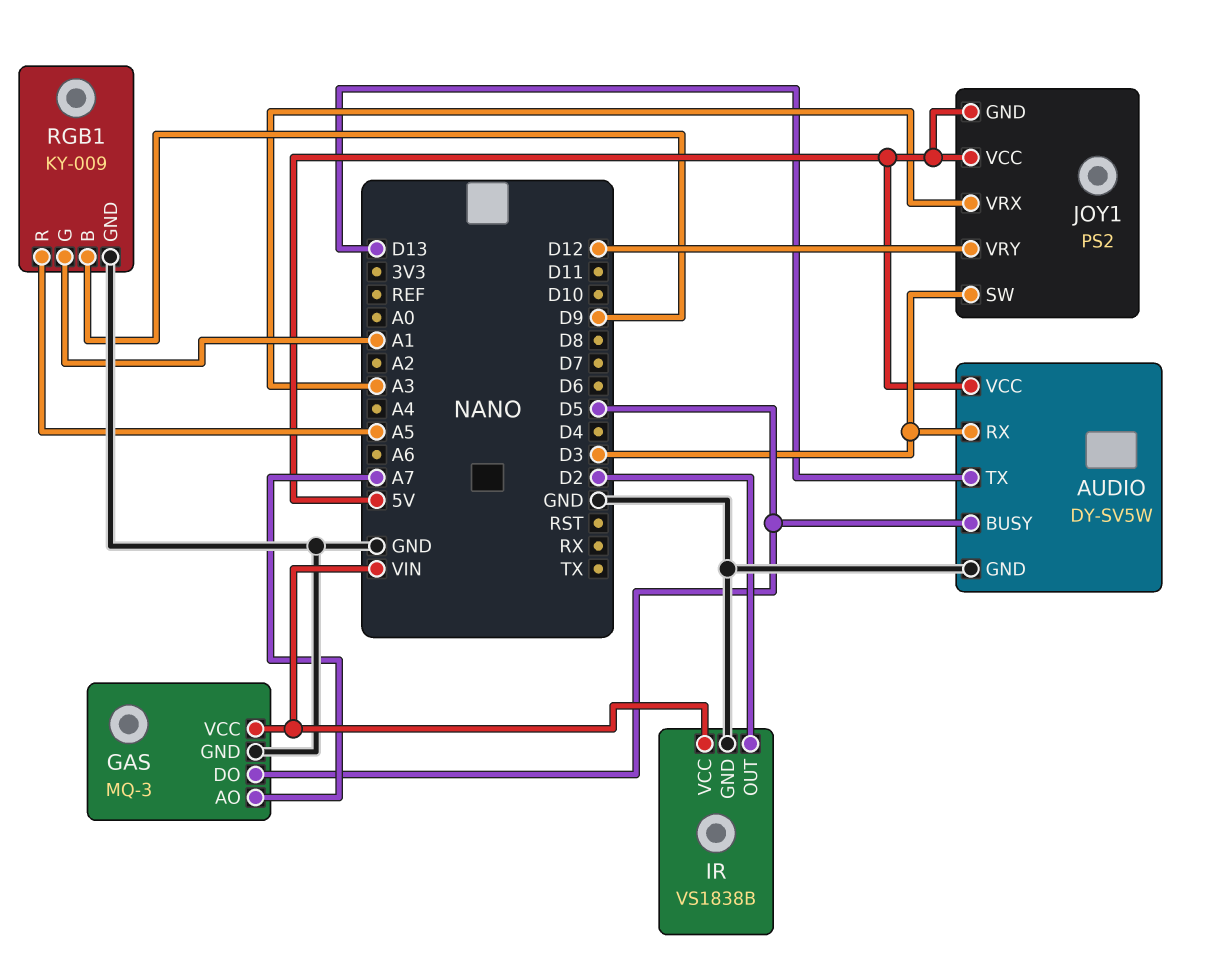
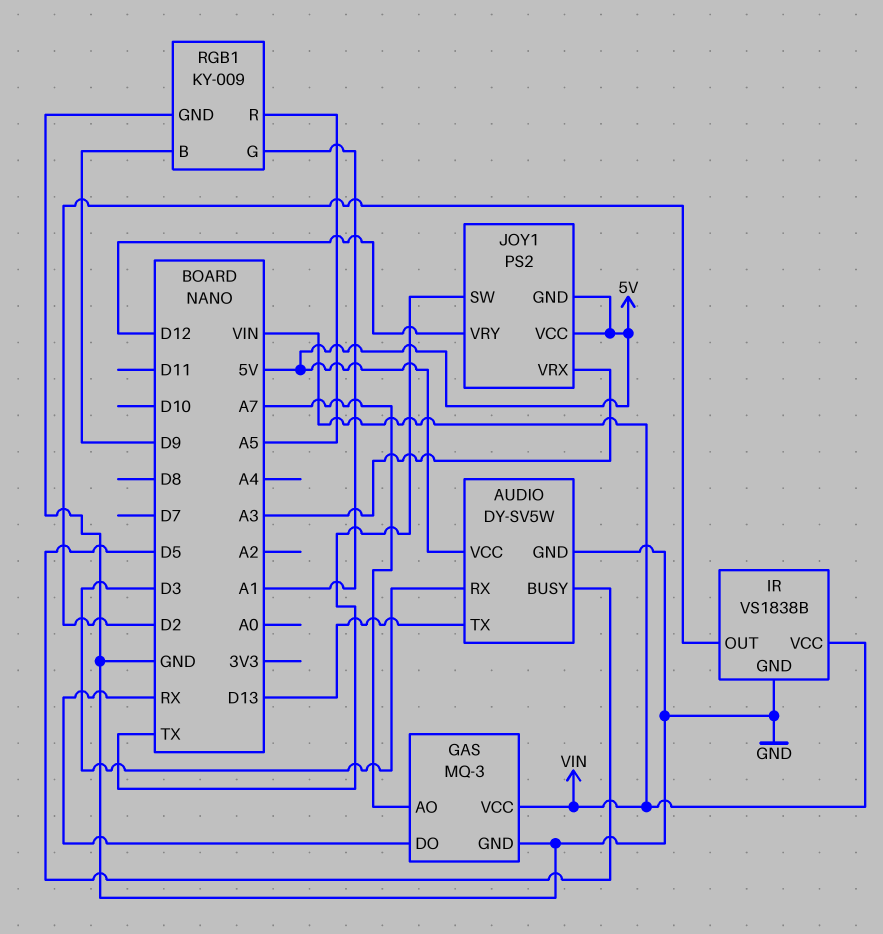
GAS pin DO: D5 -> RX
JOY1 pin SW: D3 -> TX

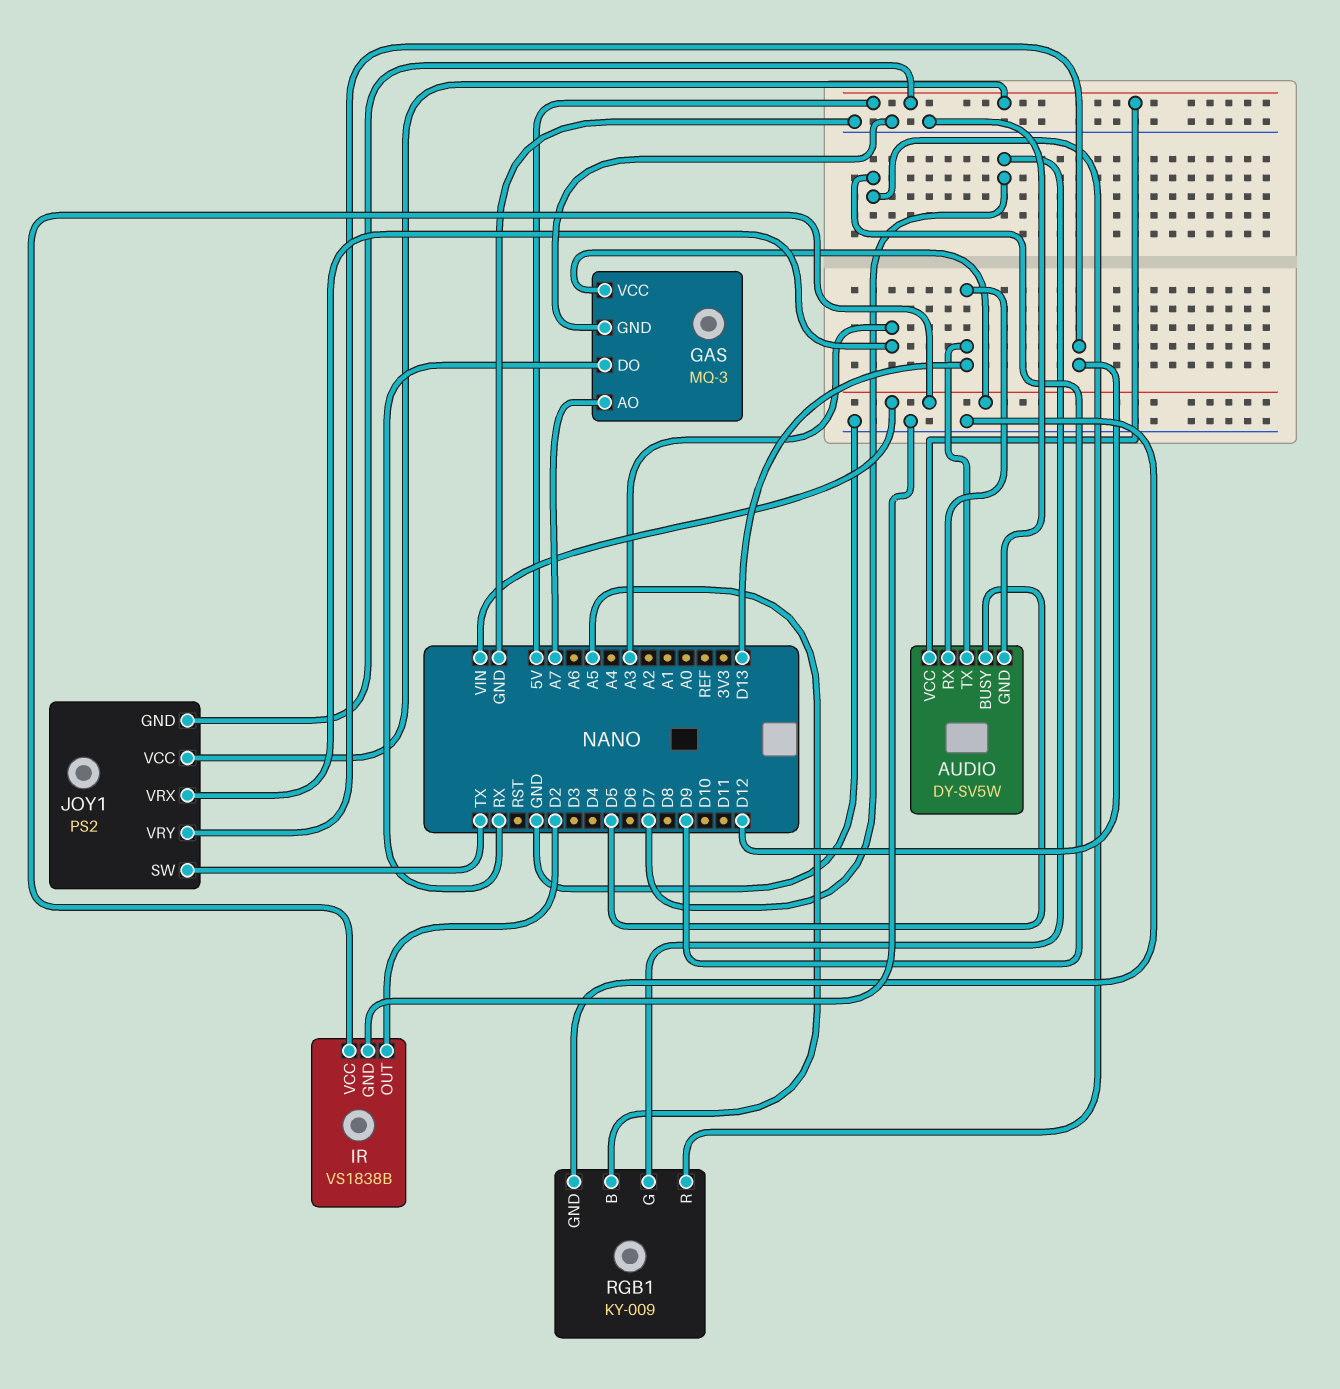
AUDIO pin RX: D3 -> D13
RGB1 pin B: D9 -> A5
RGB1 pin G: A1 -> D7
RGB1 pin R: A5 -> D9

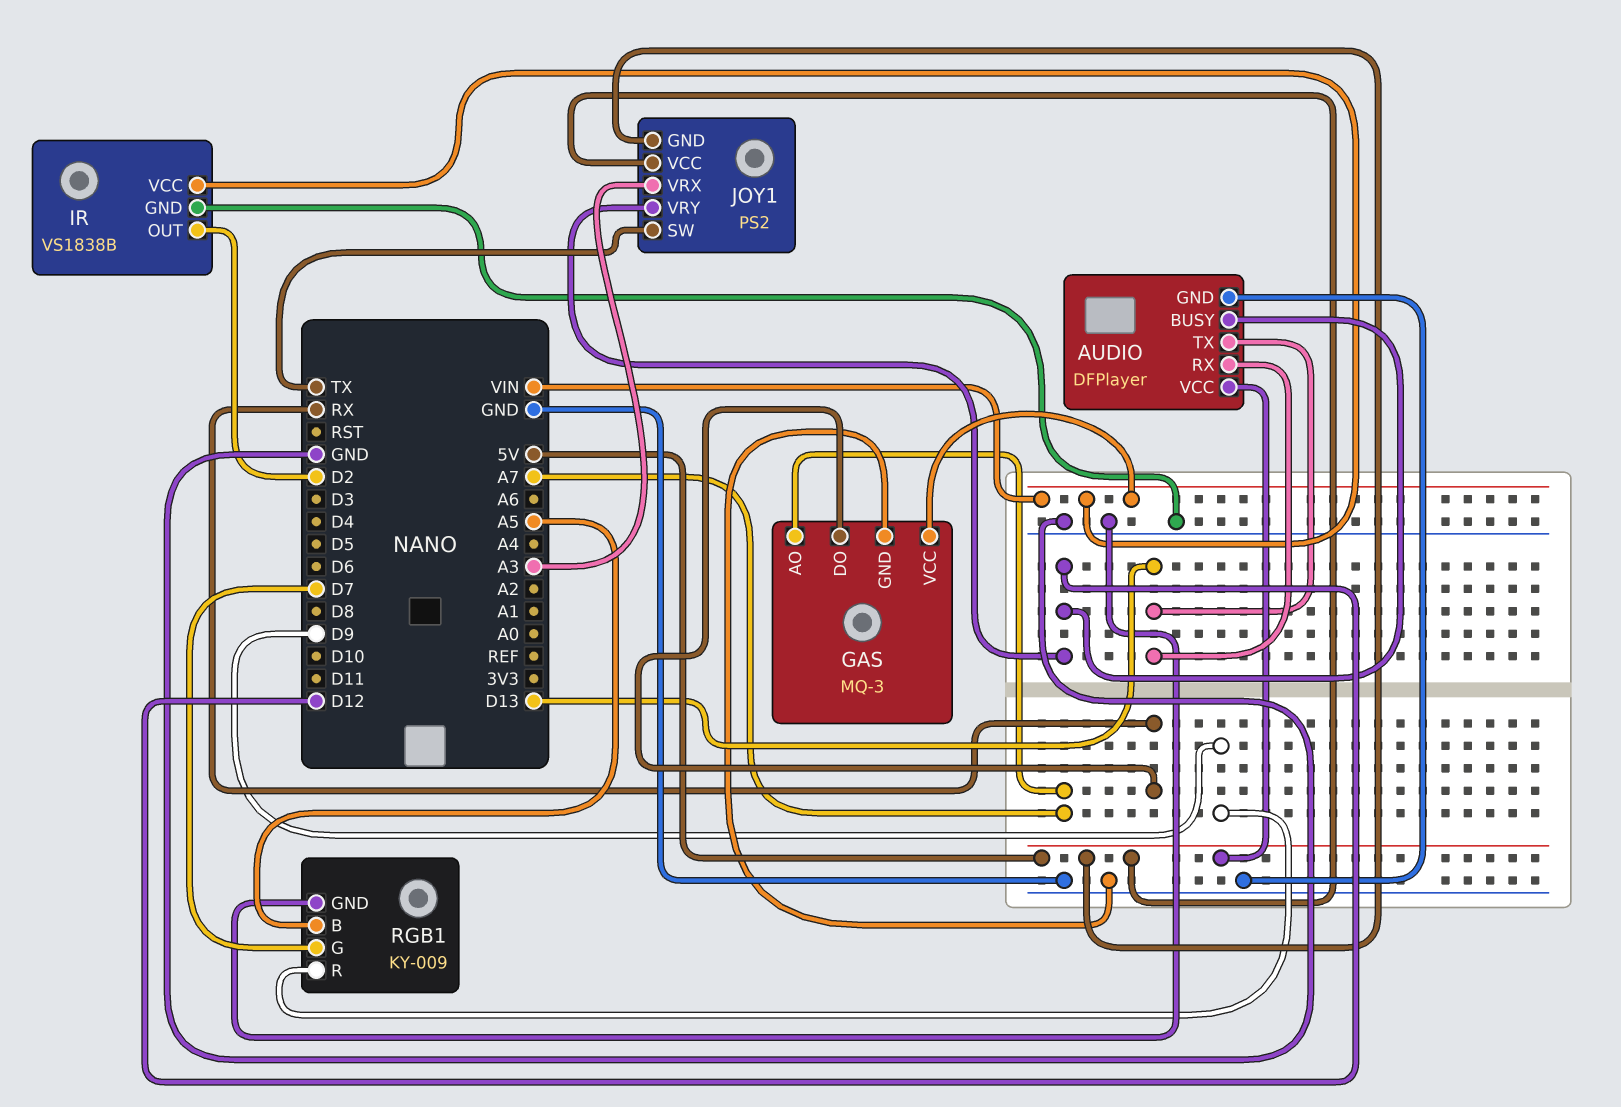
AUDIO: DY-SV5W -> DFPlayer
AUDIO pin BUSY: D5 -> D12

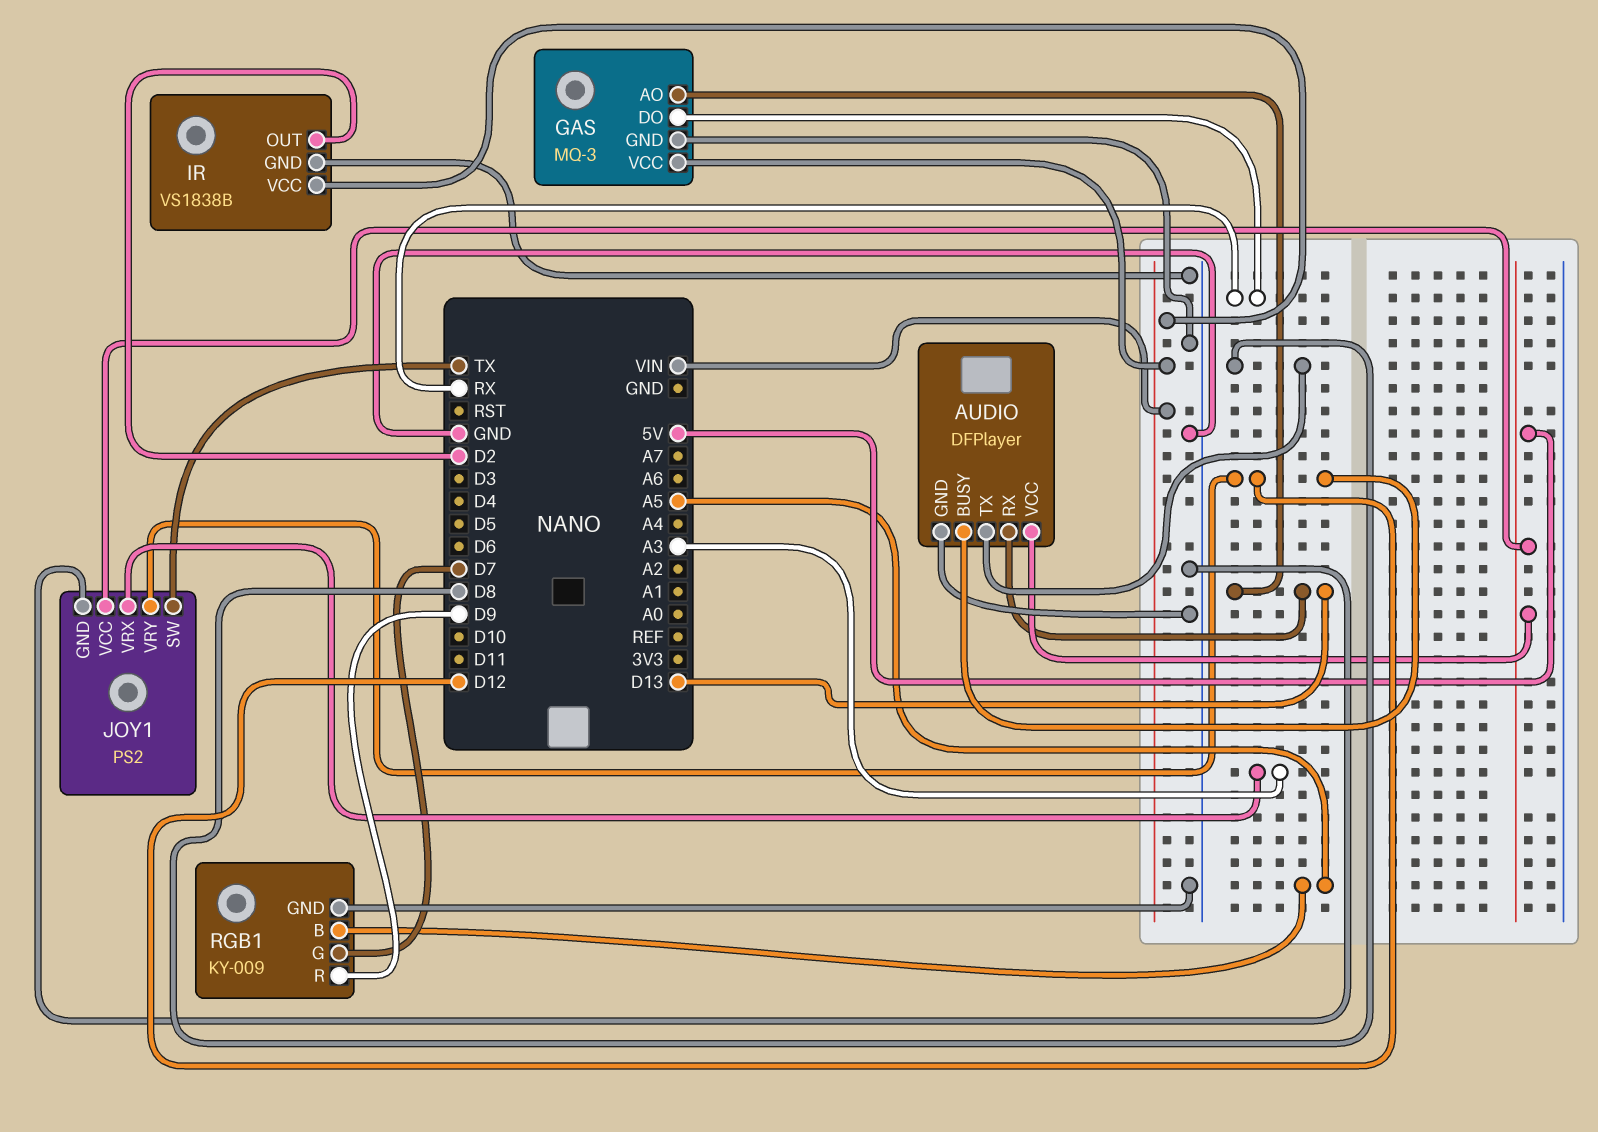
AUDIO pin TX: D13 -> D8
GAS pin AO: A7 -> D13
JOY1 pin GND: 5V -> GND

